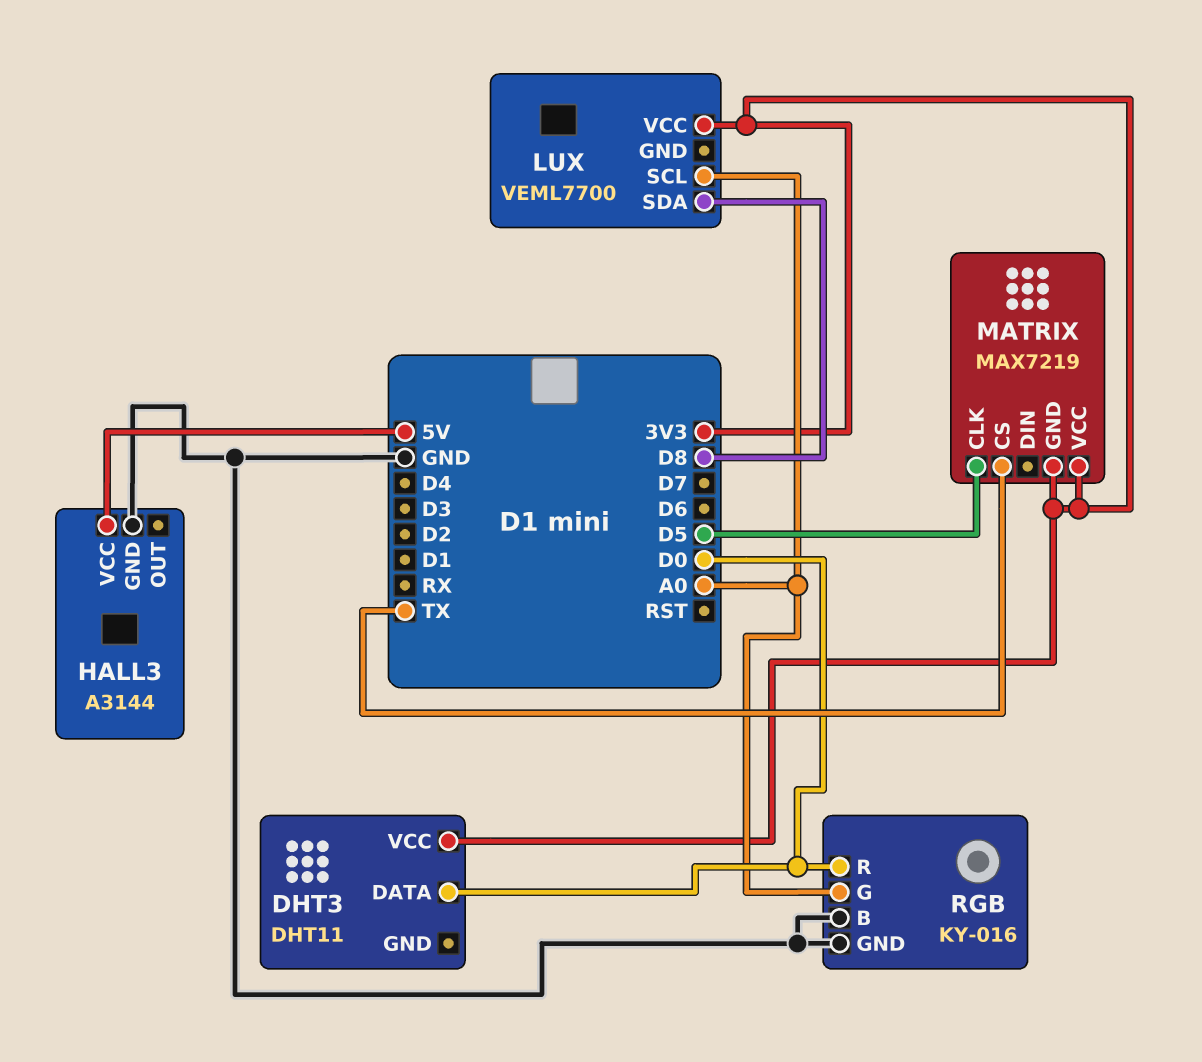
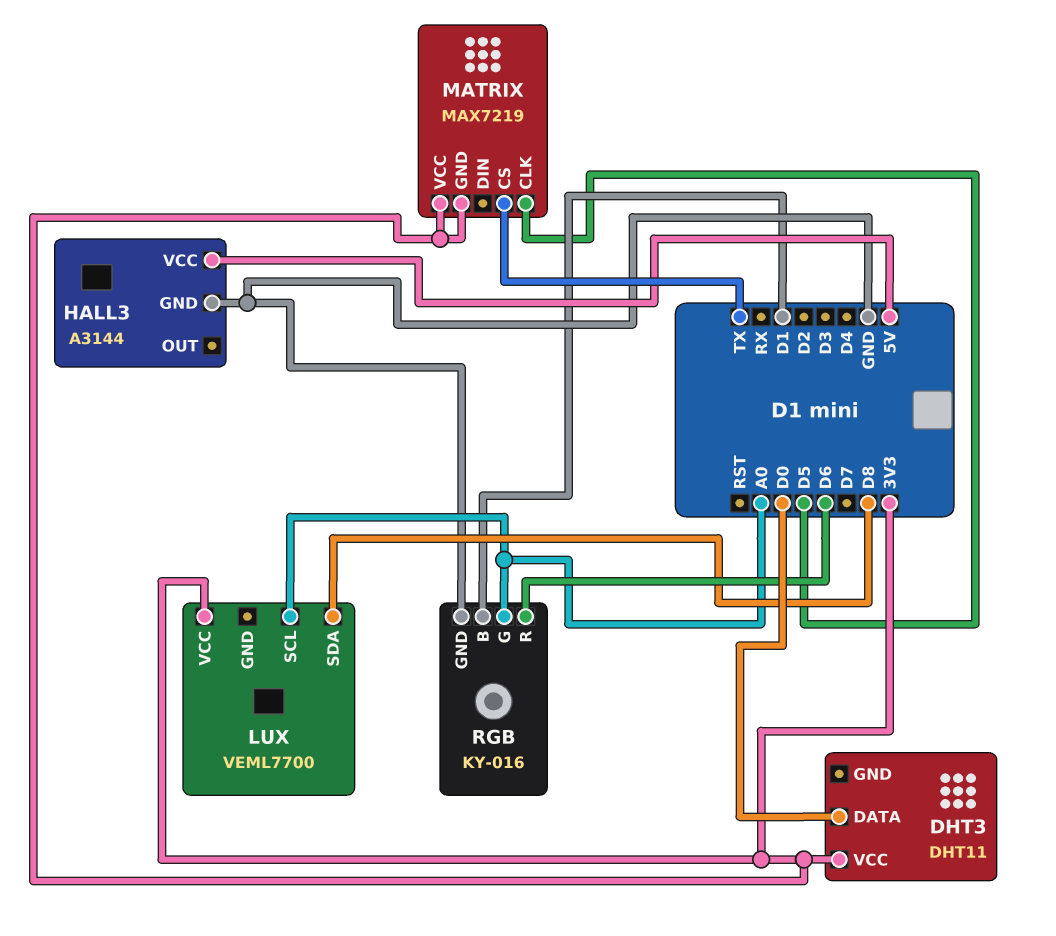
RGB pin B: GND -> D1
RGB pin R: D0 -> D6

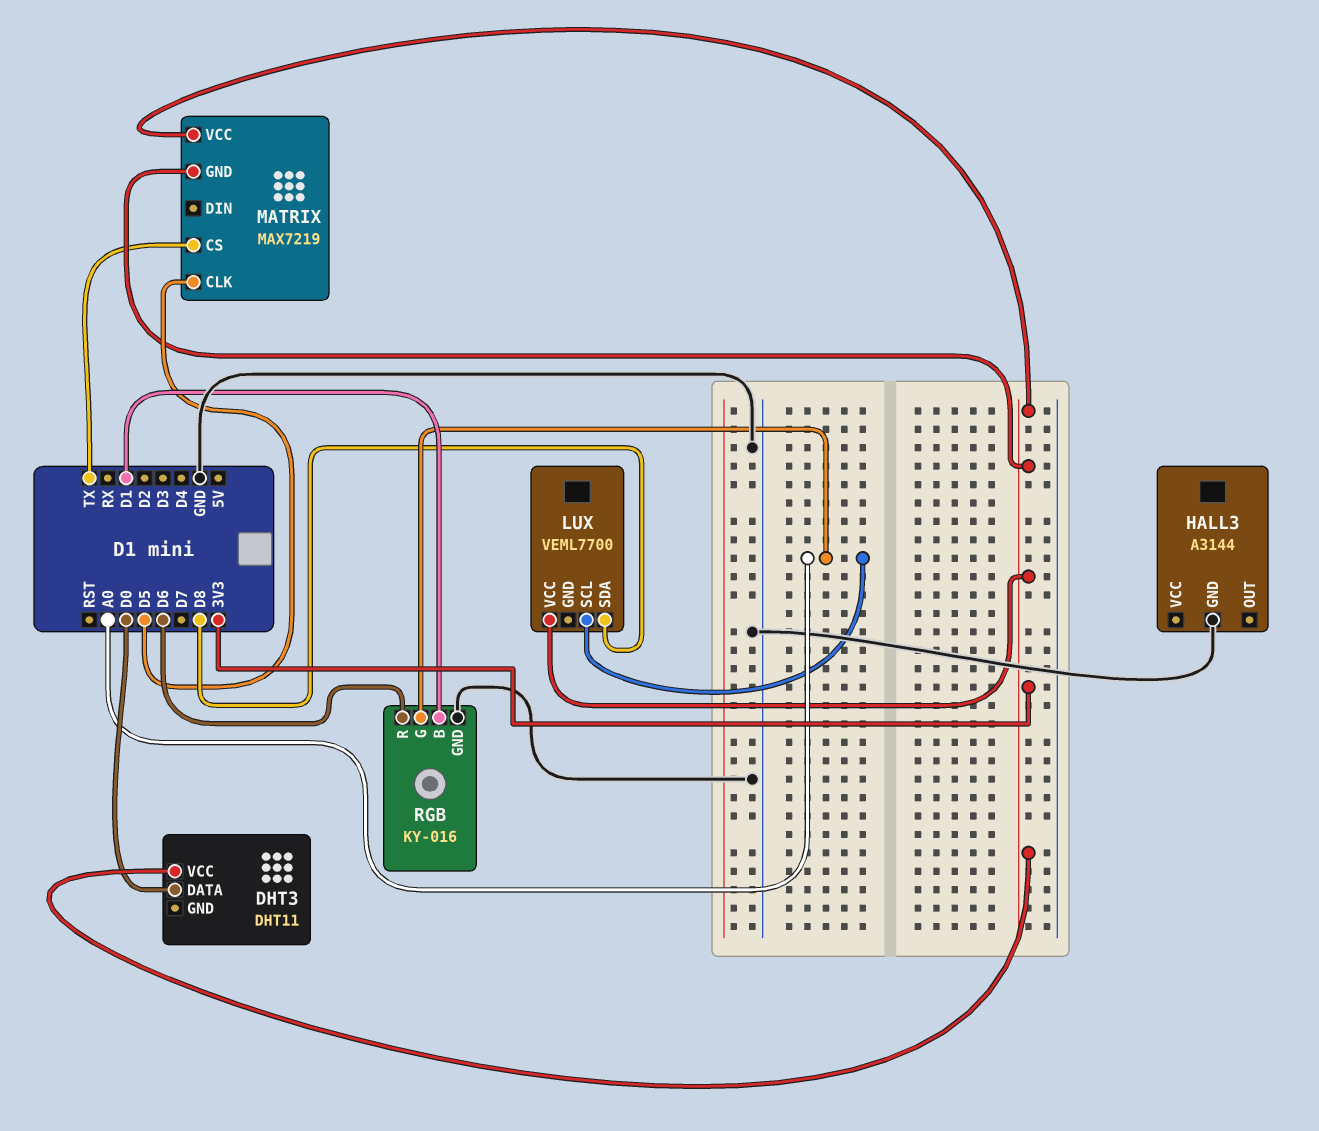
HALL3 pin VCC: 5V -> none

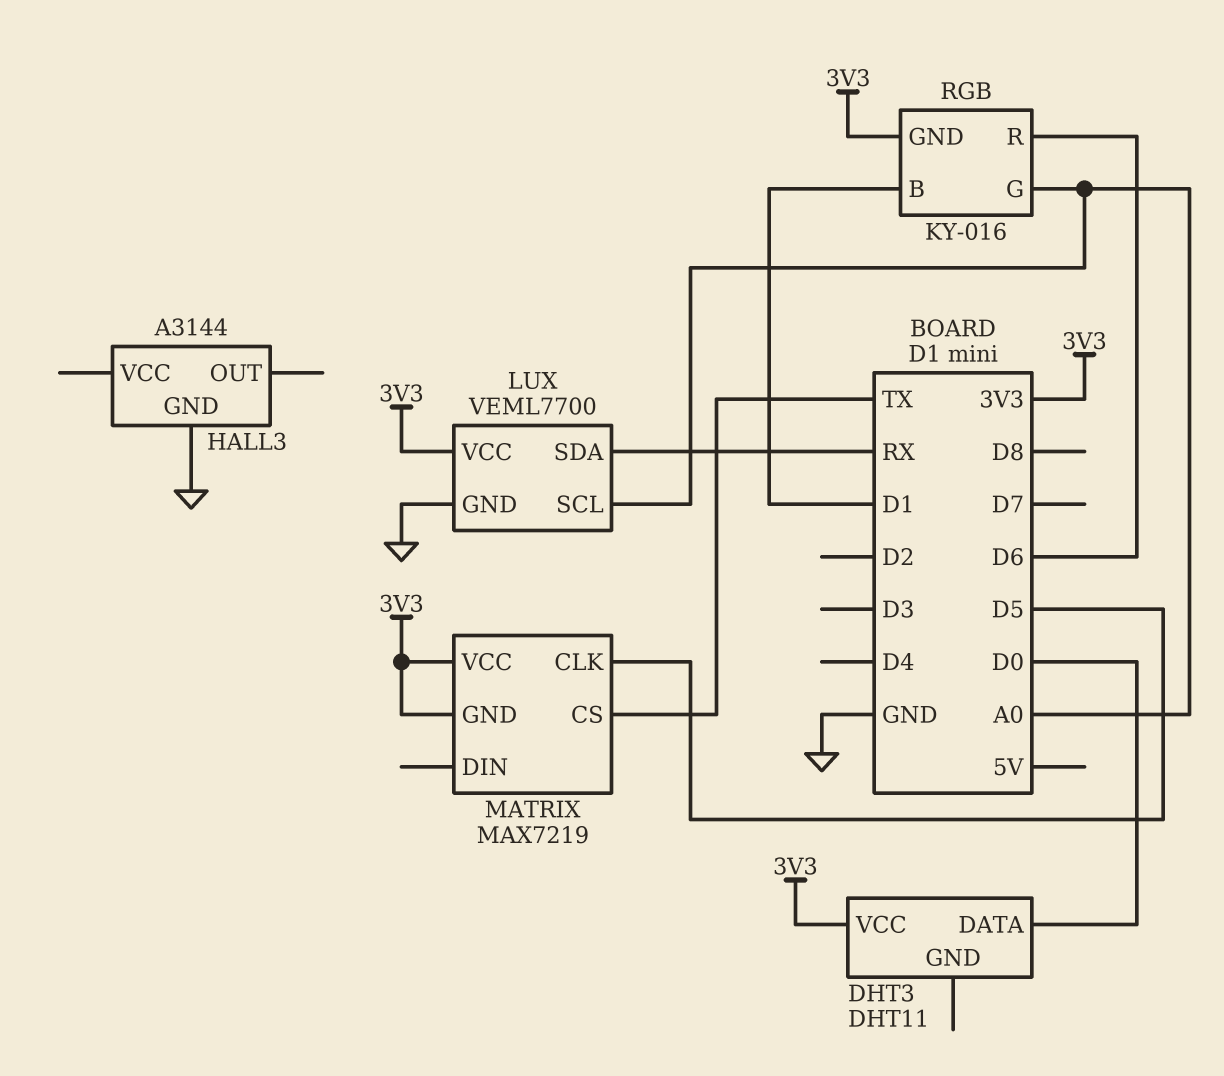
LUX pin GND: none -> GND
LUX pin SDA: D8 -> RX
RGB pin GND: GND -> 3V3

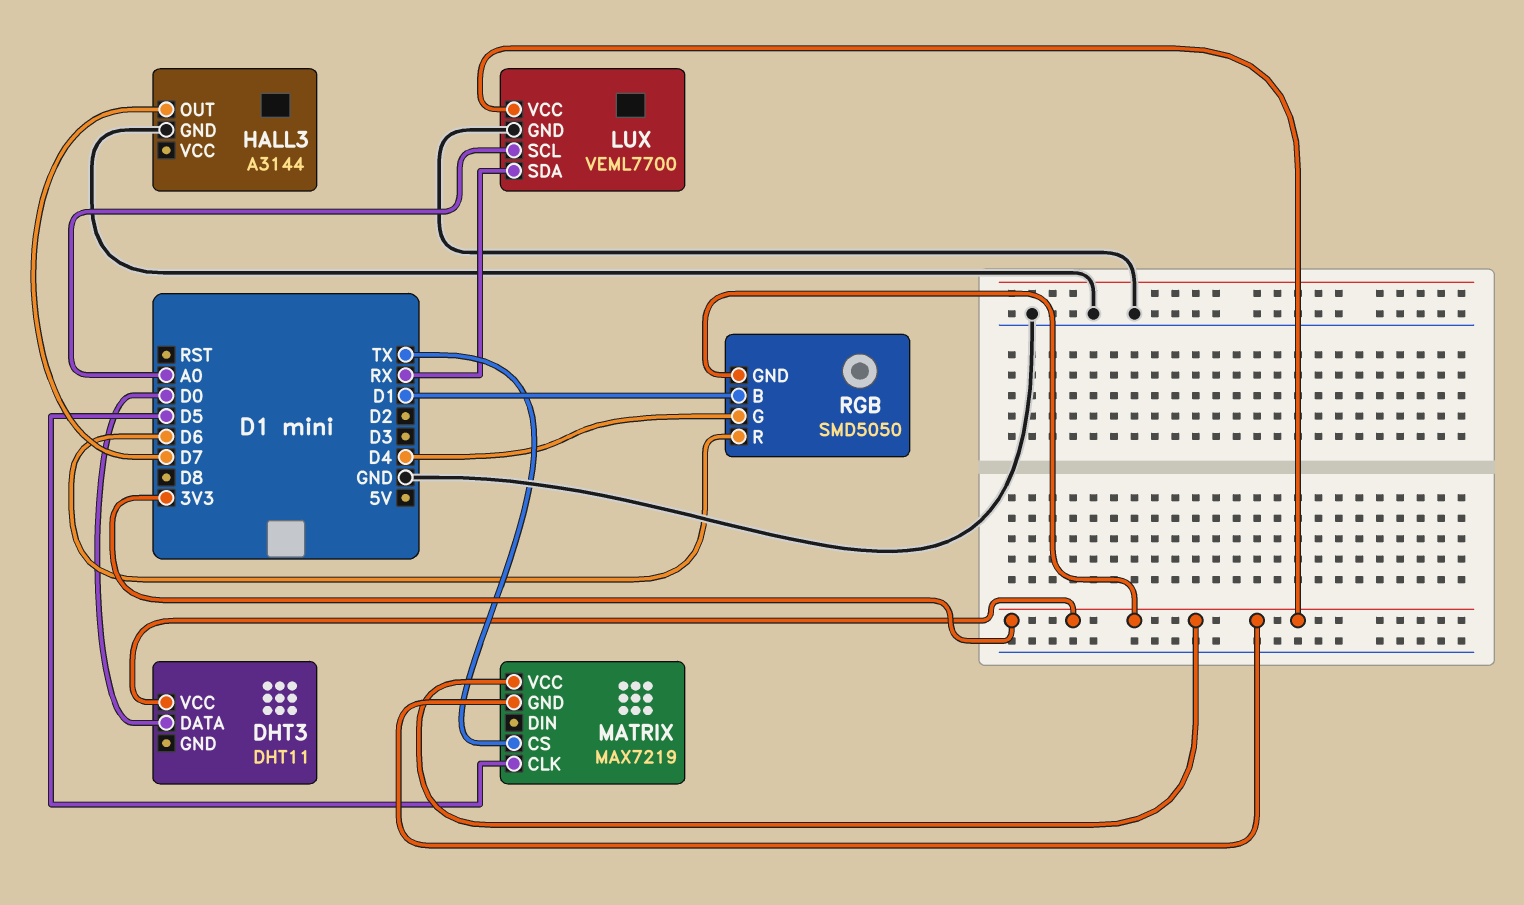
HALL3 pin OUT: none -> D7
RGB: KY-016 -> SMD5050
RGB pin G: A0 -> D4

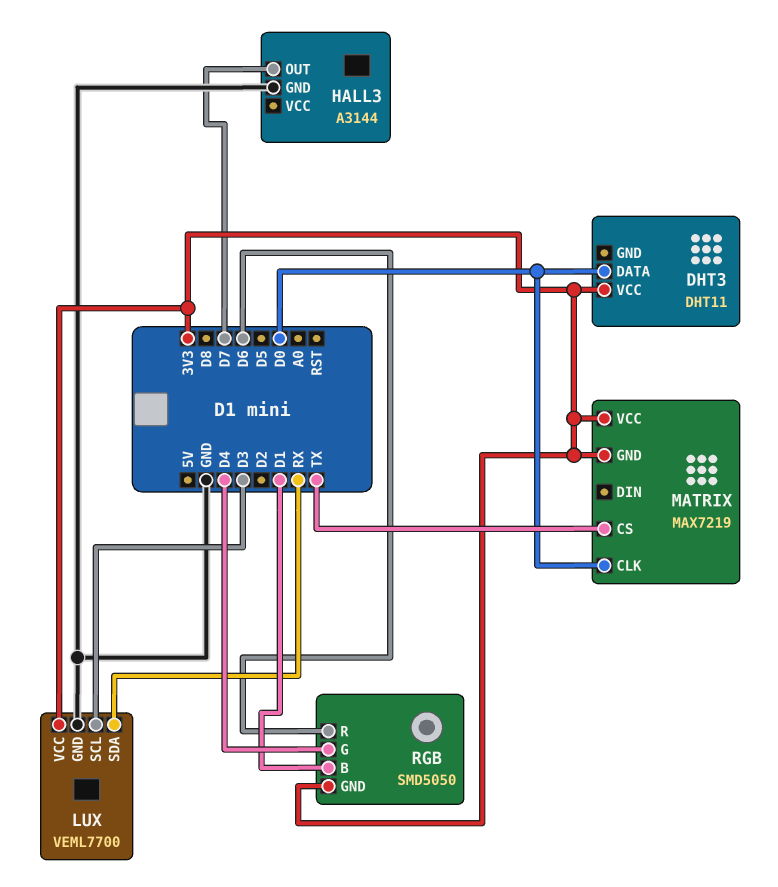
LUX pin SCL: A0 -> D3
MATRIX pin CLK: D5 -> D0

